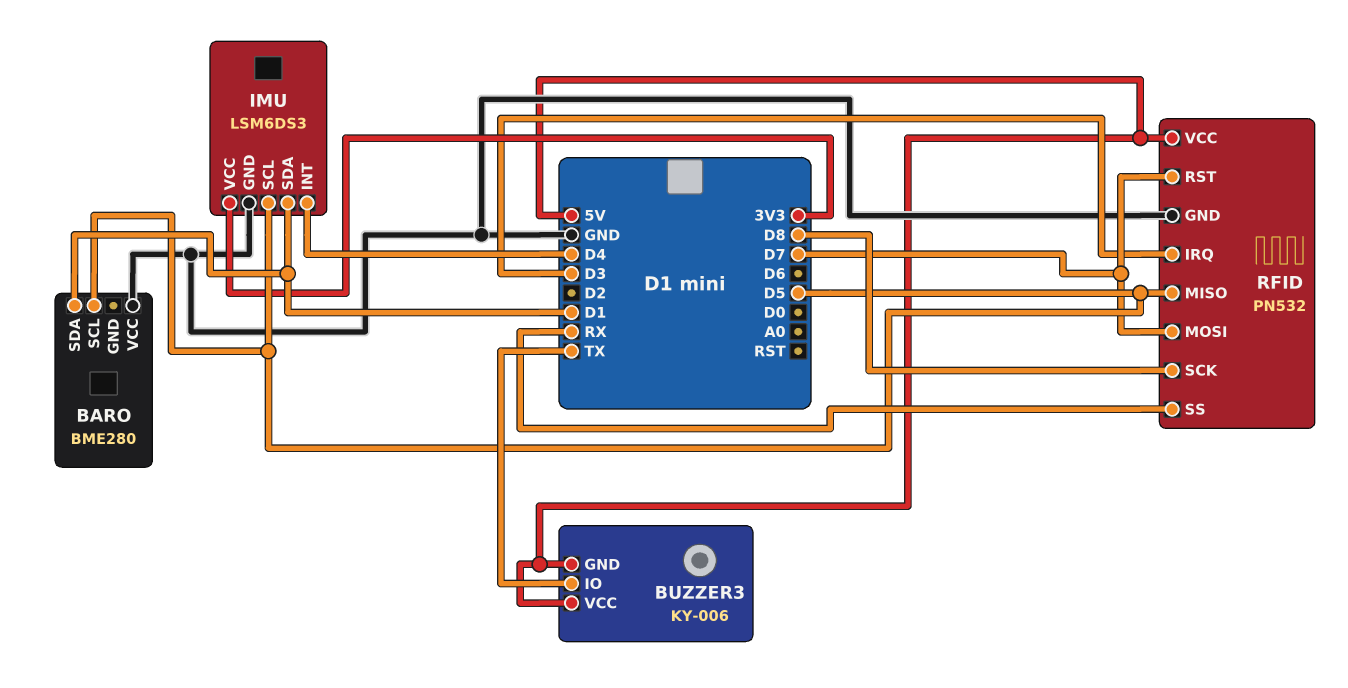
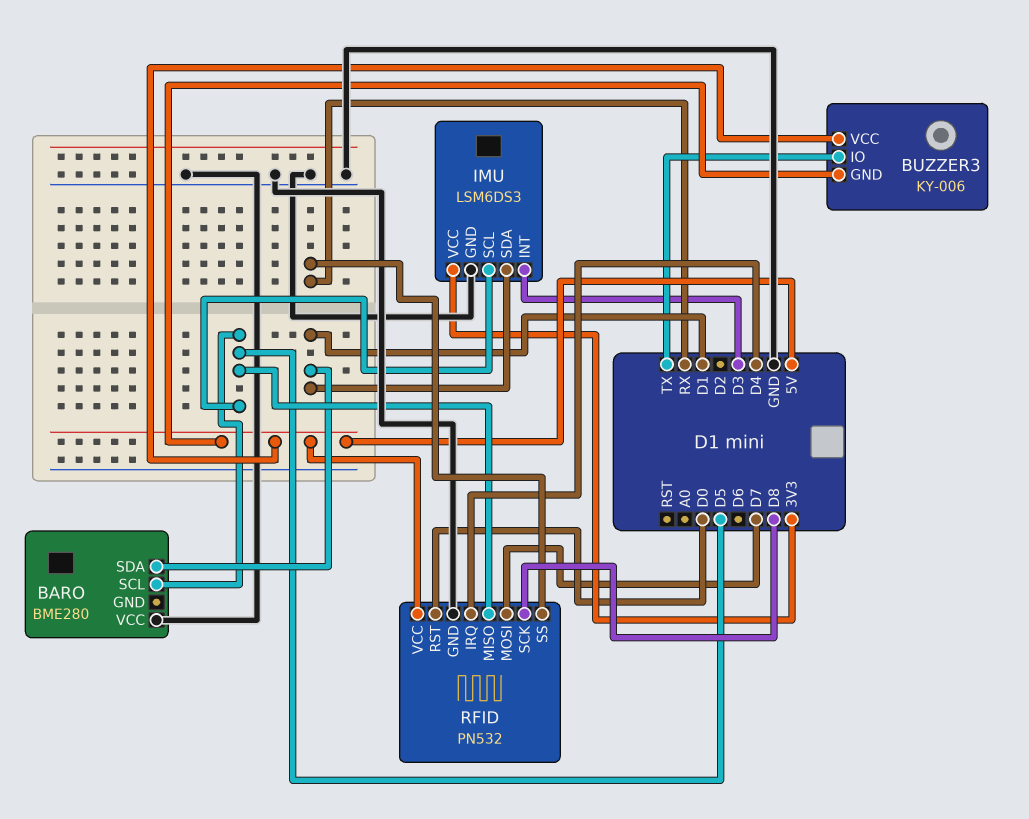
IMU pin INT: D4 -> D3
RFID pin IRQ: D3 -> D4
RFID pin RST: D7 -> D0

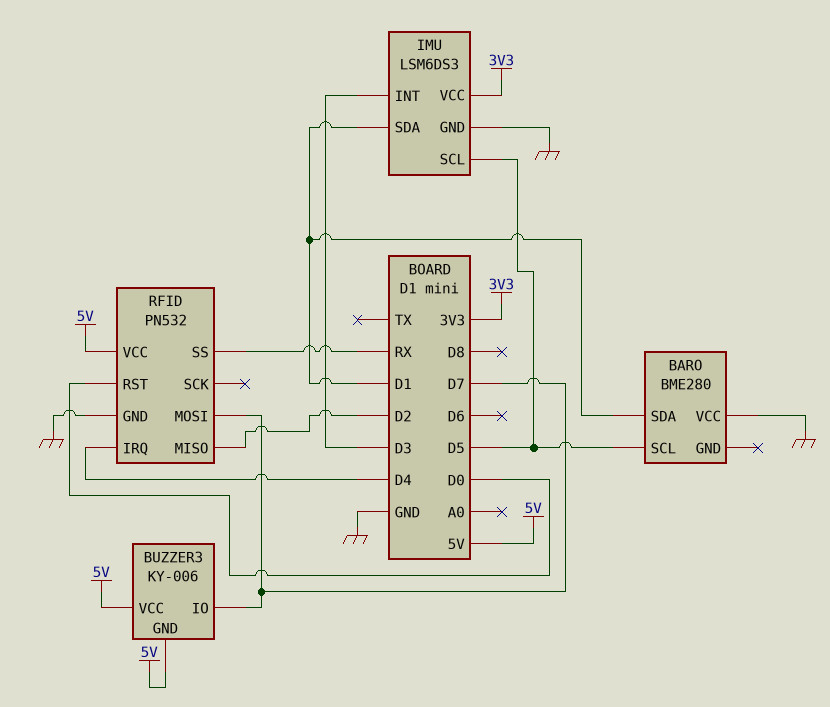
BUZZER3 pin IO: TX -> D7
RFID pin MISO: D5 -> D2
RFID pin SCK: D8 -> none

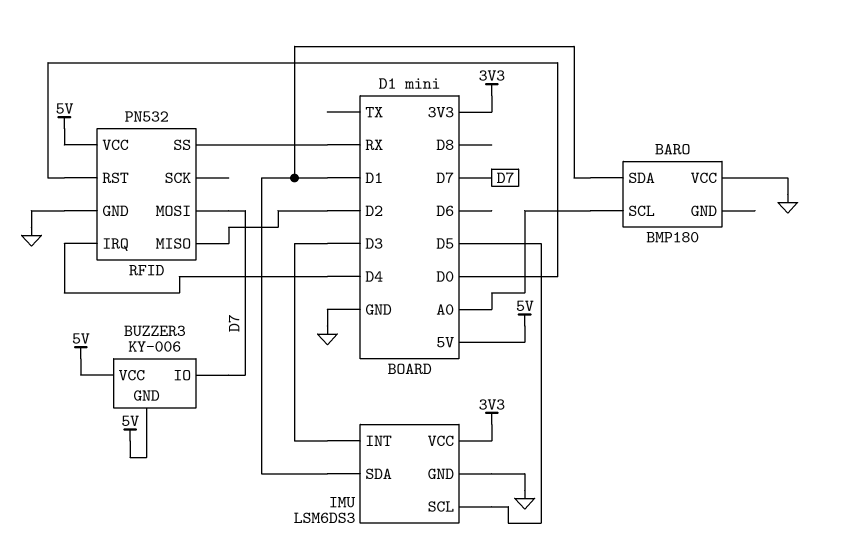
BARO: BME280 -> BMP180
BARO pin SCL: D5 -> A0

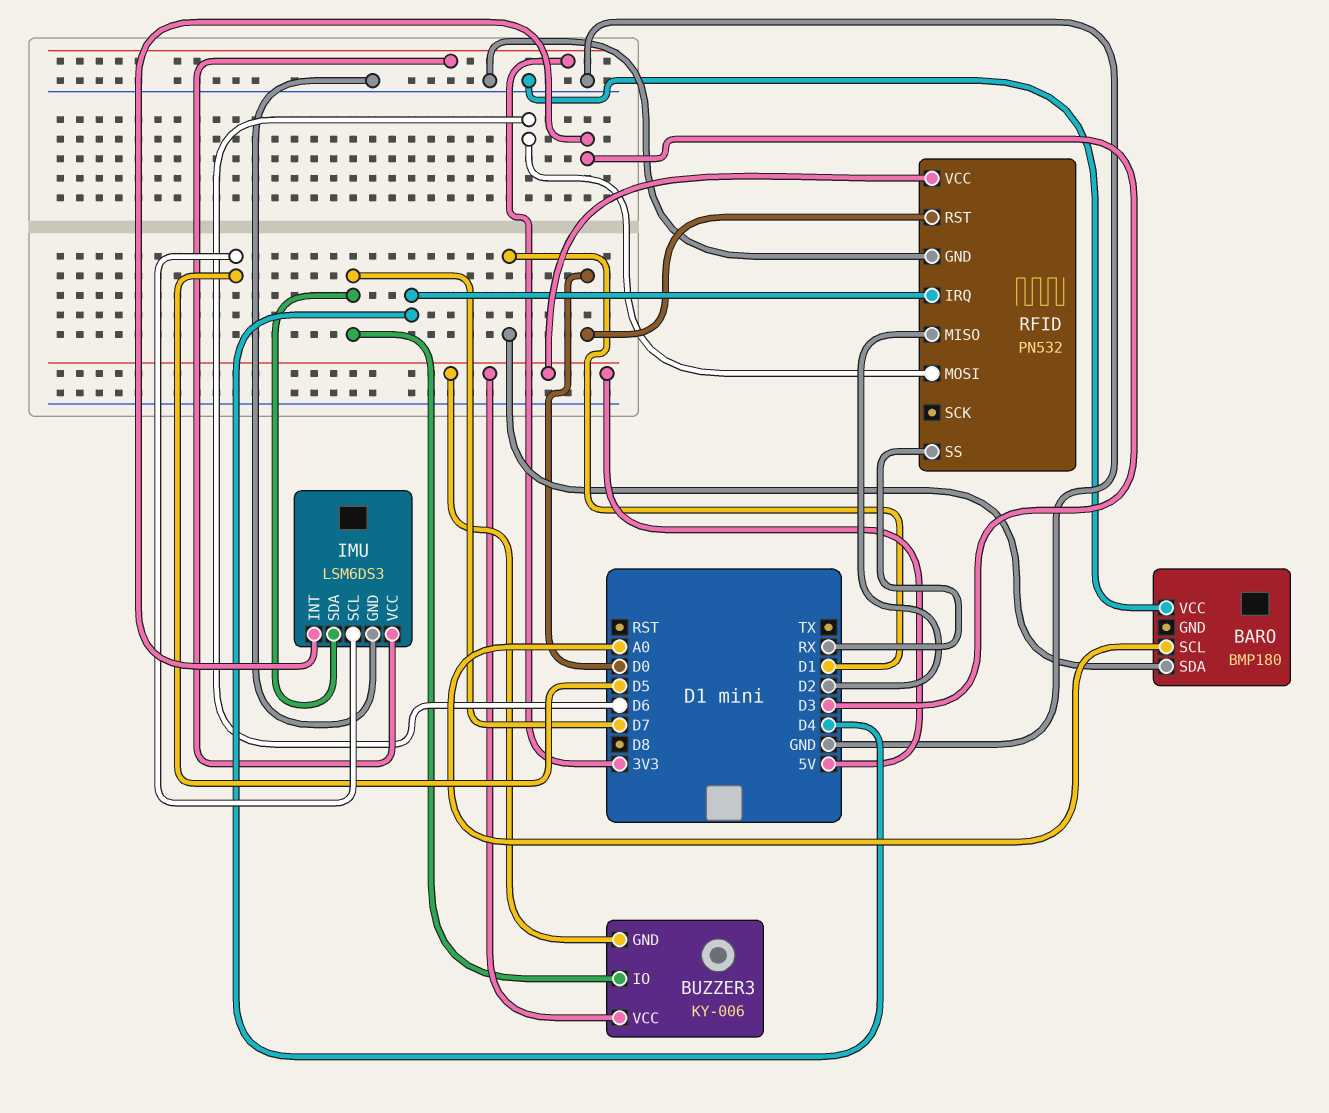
IMU pin SDA: D1 -> D7
RFID pin MOSI: D7 -> D6

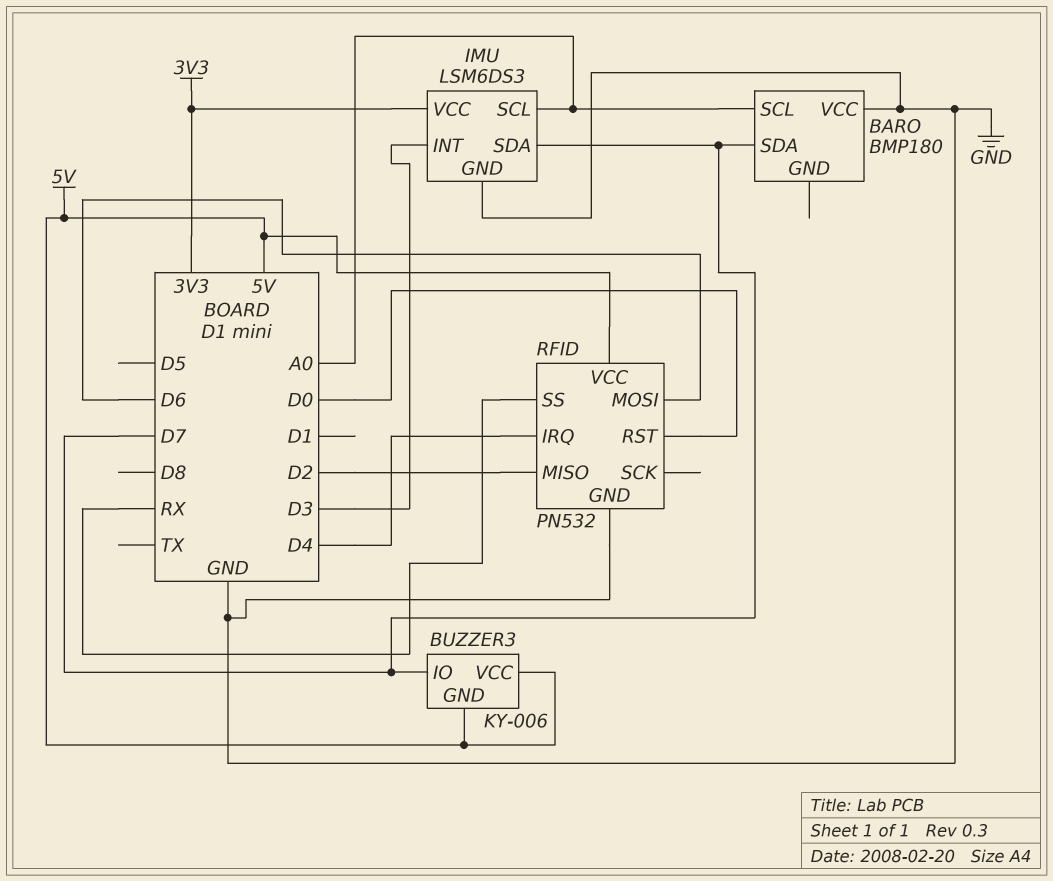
BARO pin SDA: D1 -> D7
IMU pin SCL: D5 -> A0

